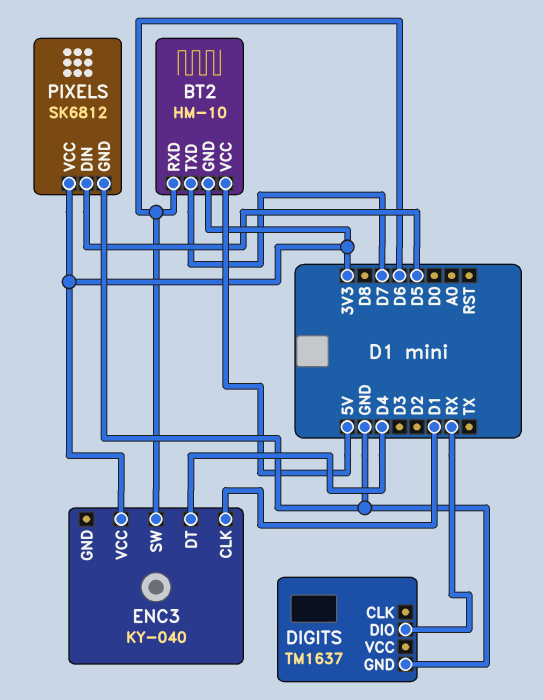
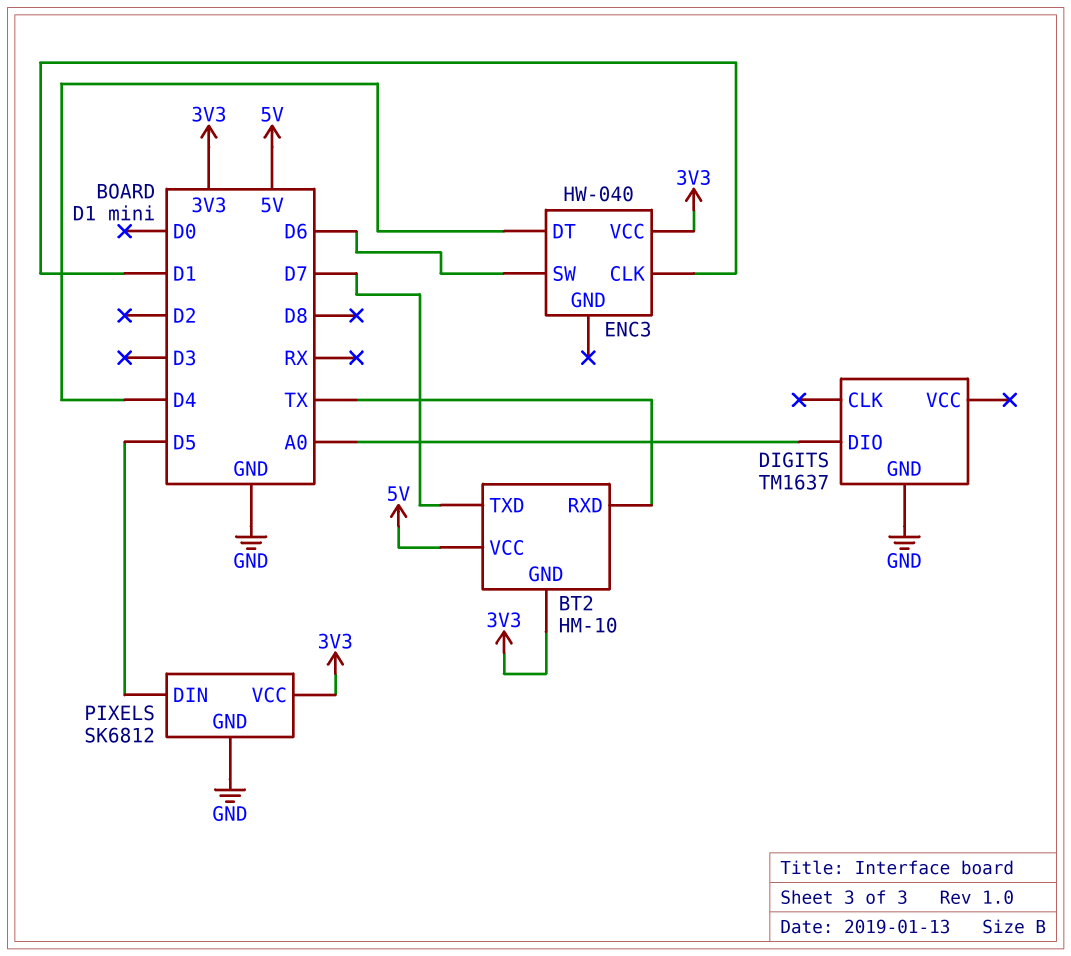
BT2 pin RXD: D6 -> TX
DIGITS pin DIO: RX -> A0
ENC3: KY-040 -> HW-040

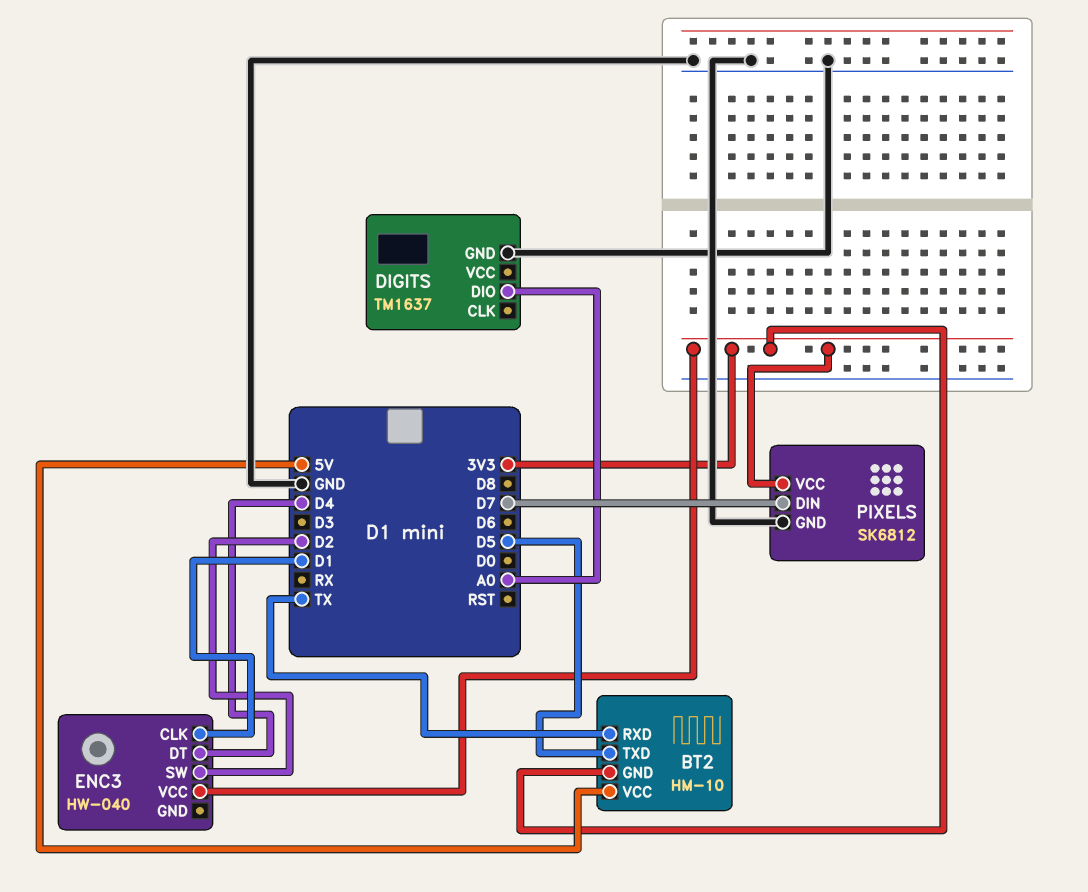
BT2 pin TXD: D7 -> D5
ENC3 pin SW: D6 -> D2
PIXELS pin DIN: D5 -> D7

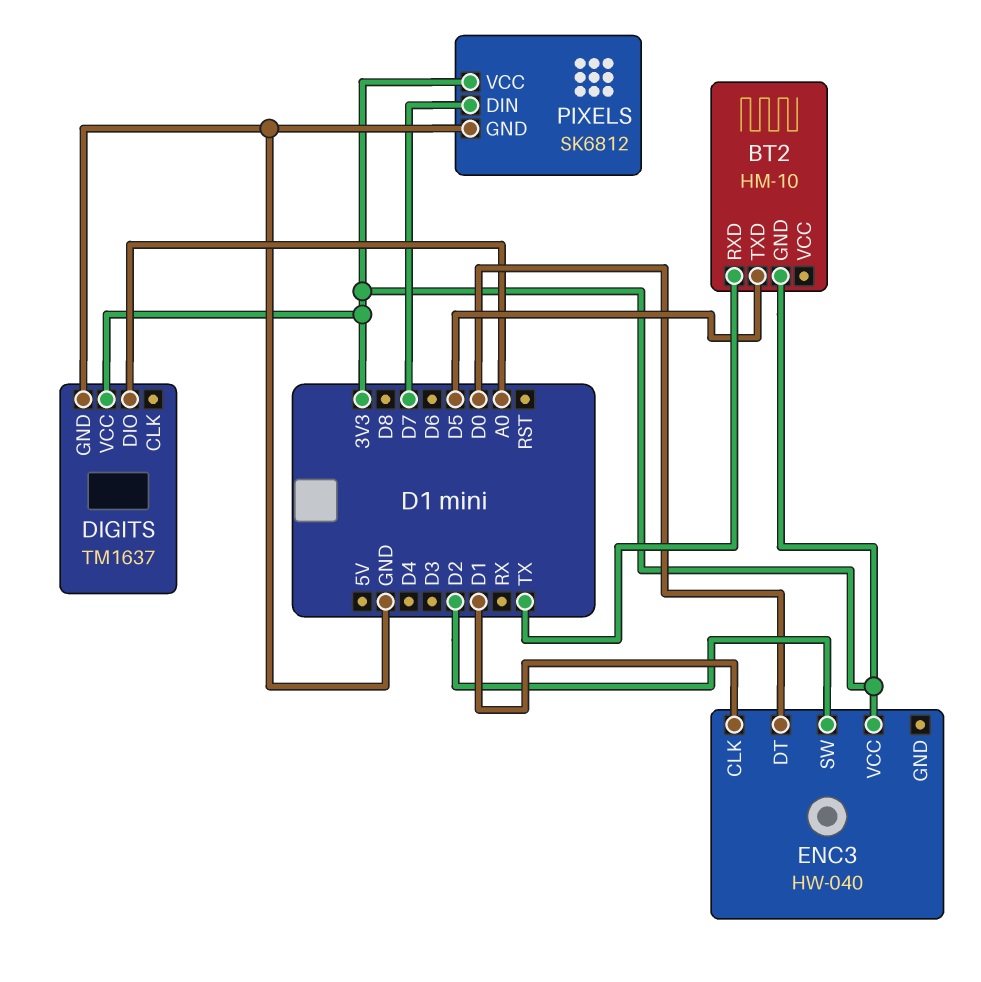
BT2 pin VCC: 5V -> none
DIGITS pin VCC: none -> 3V3
ENC3 pin DT: D4 -> D0

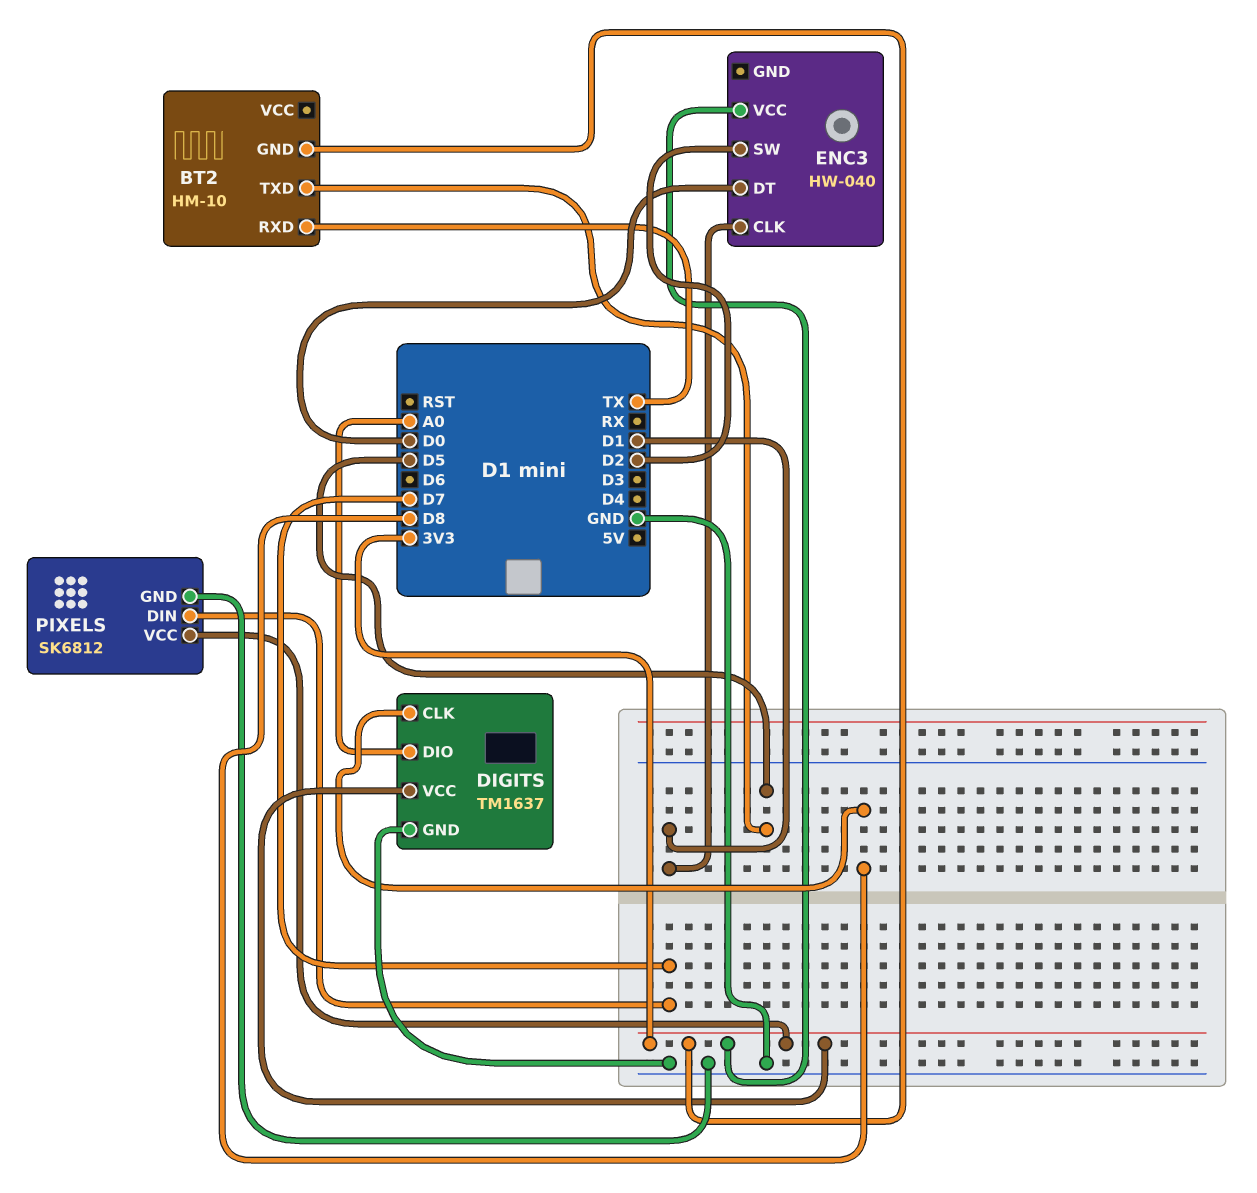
DIGITS pin CLK: none -> D8

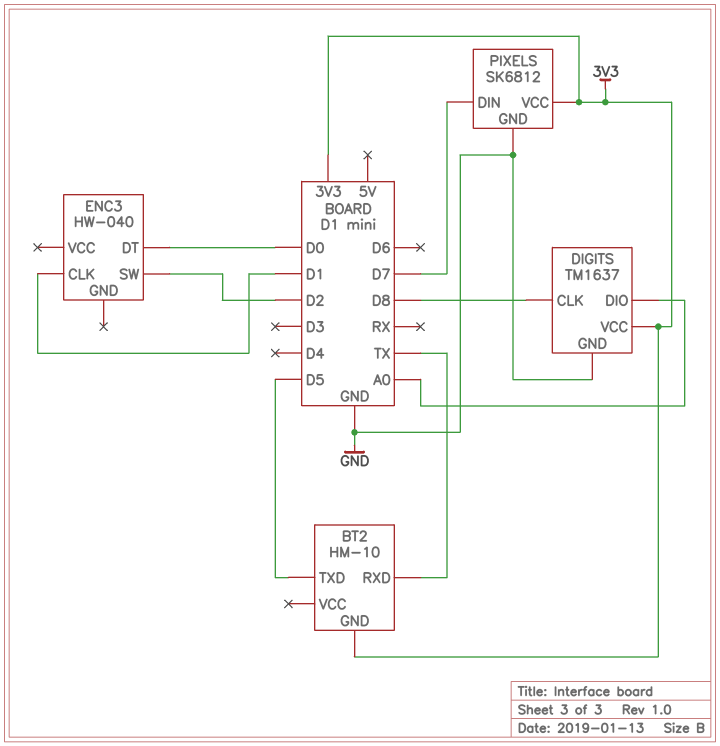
ENC3 pin VCC: 3V3 -> none

